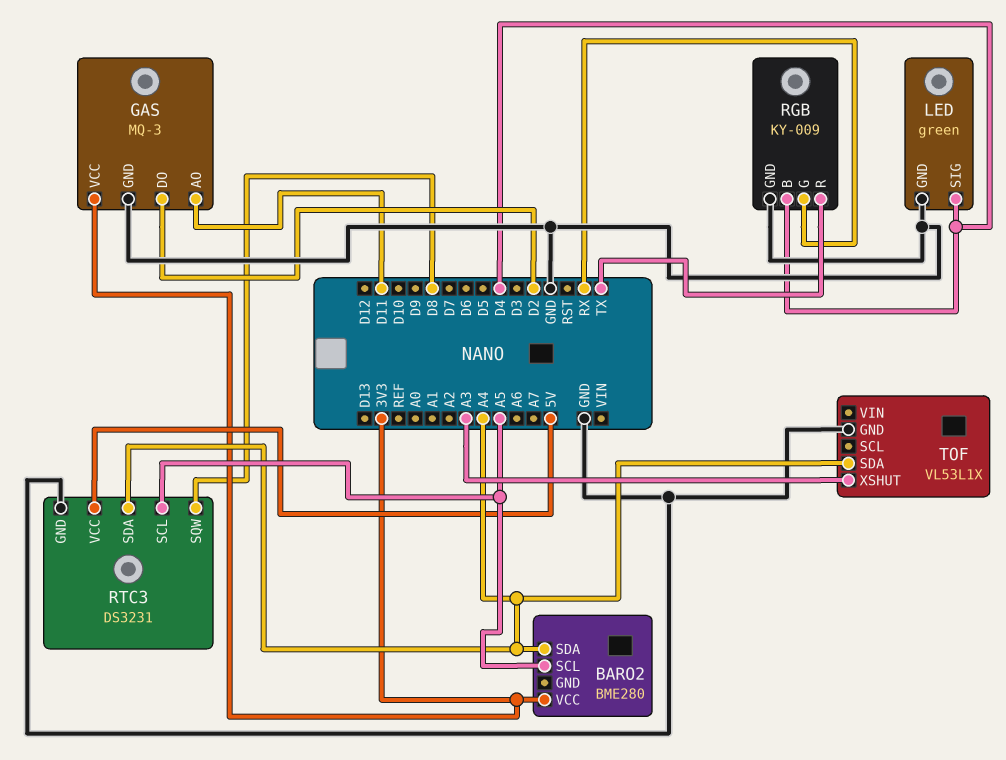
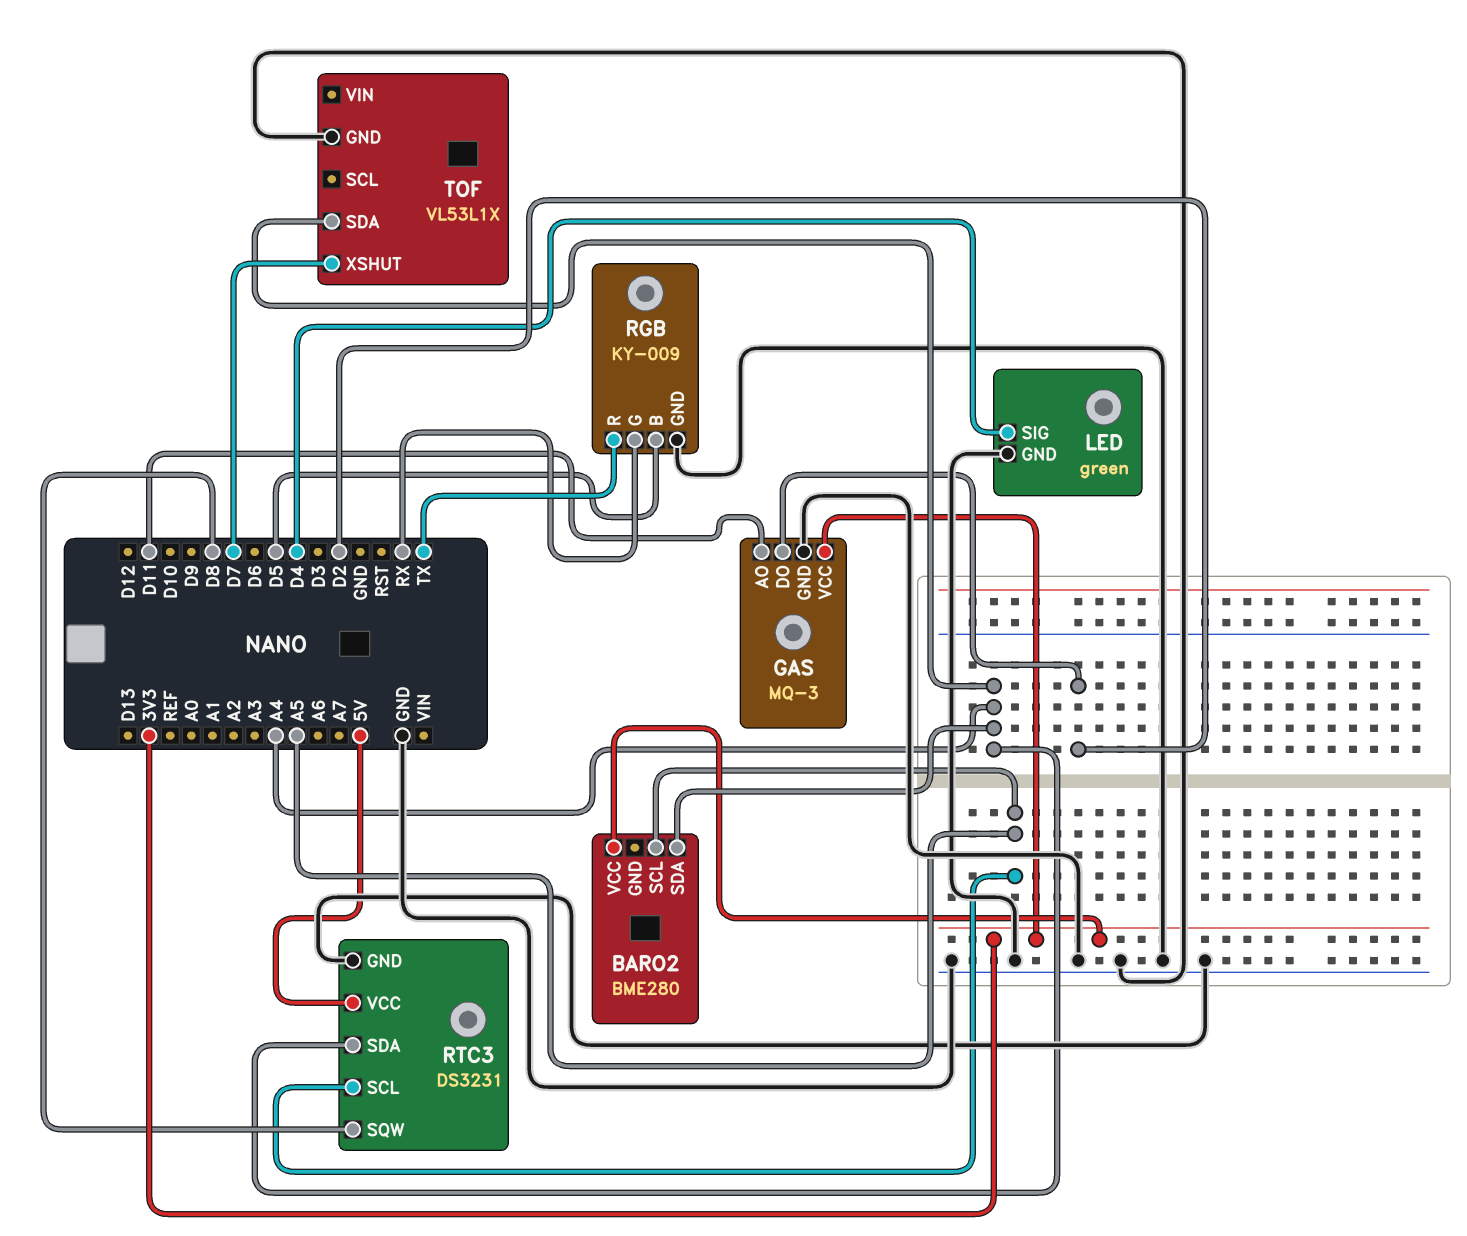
RGB pin B: D4 -> D5
TOF pin XSHUT: A3 -> D7

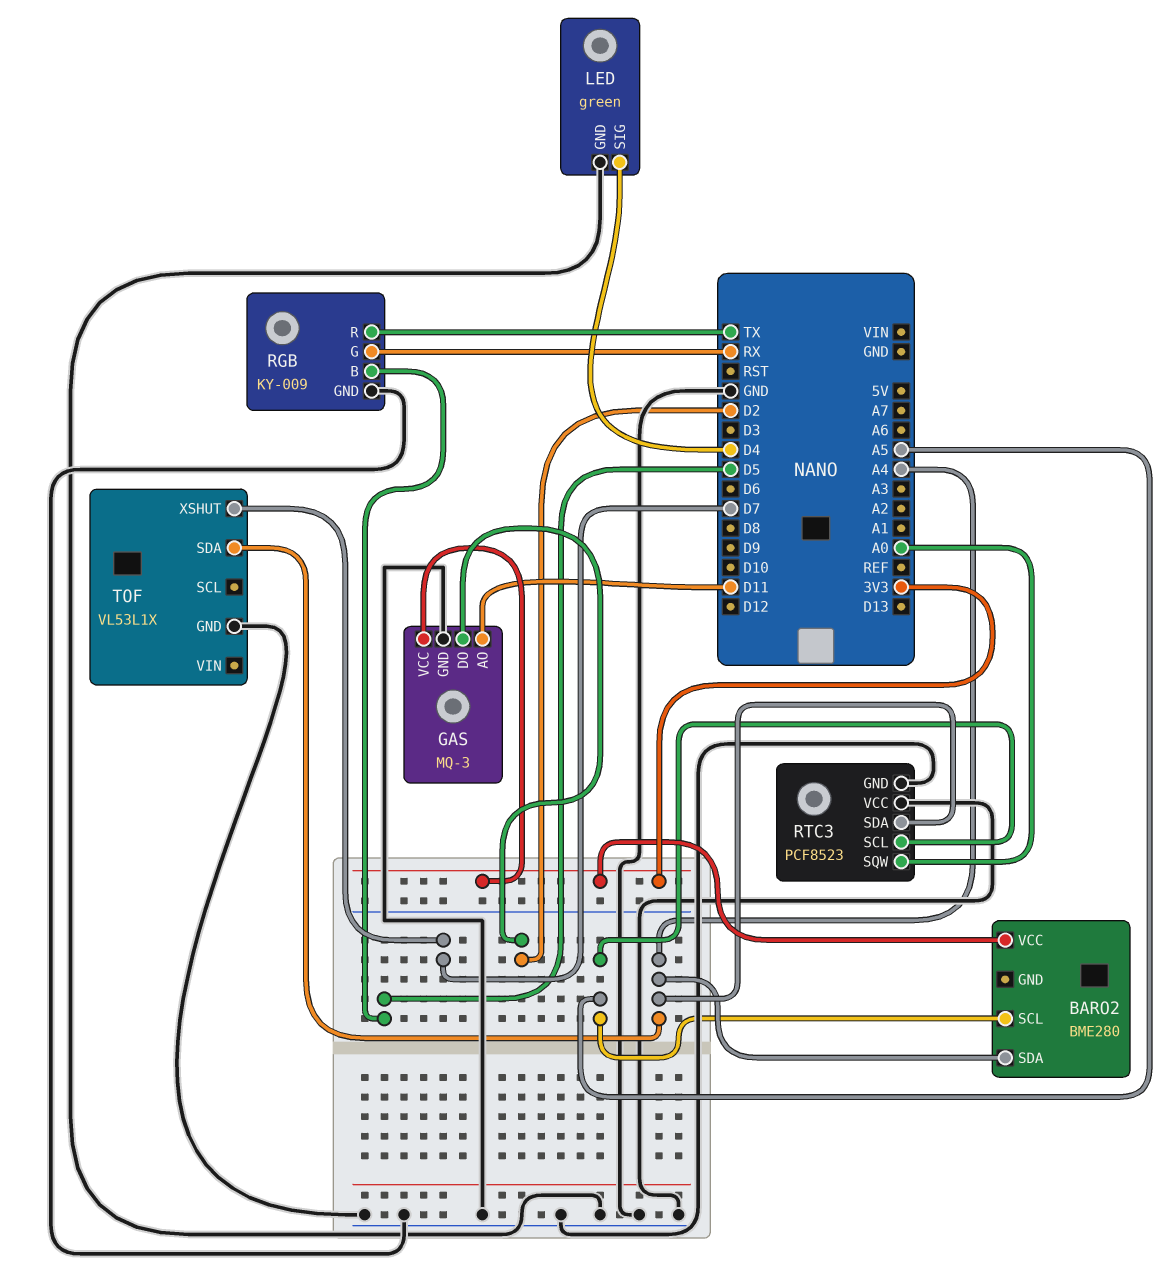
RTC3: DS3231 -> PCF8523
RTC3 pin SQW: D8 -> A0
RTC3 pin VCC: 5V -> GND

